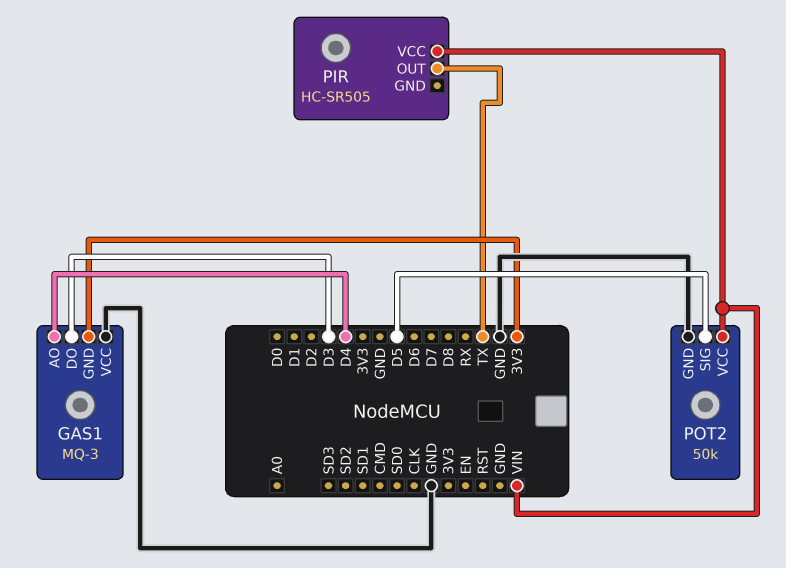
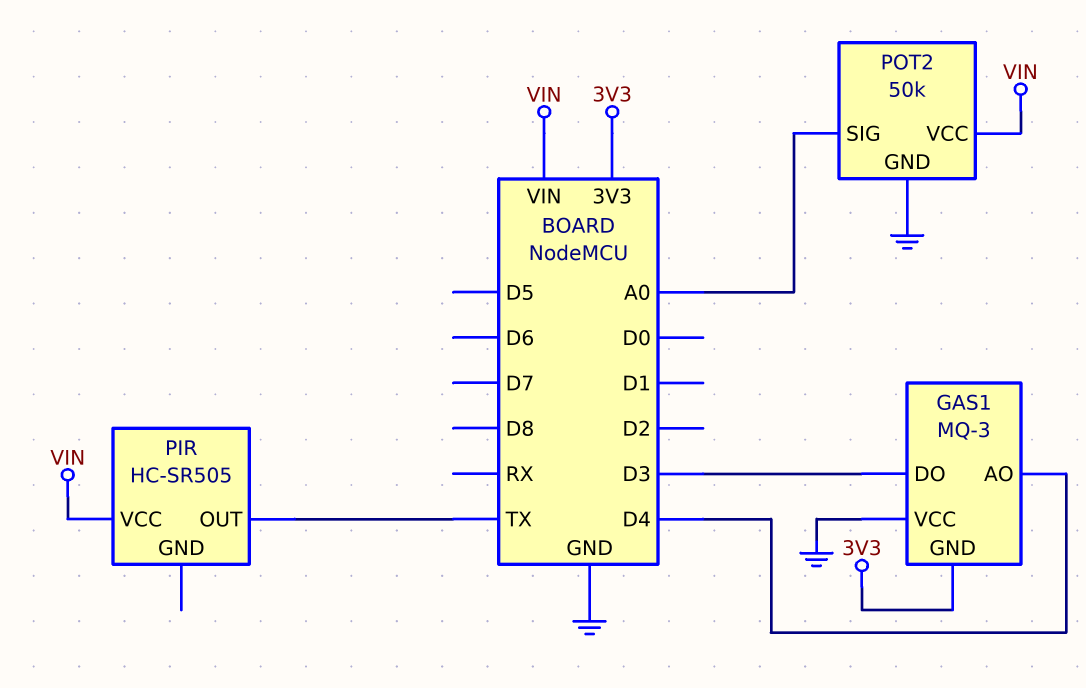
POT2 pin SIG: D5 -> A0

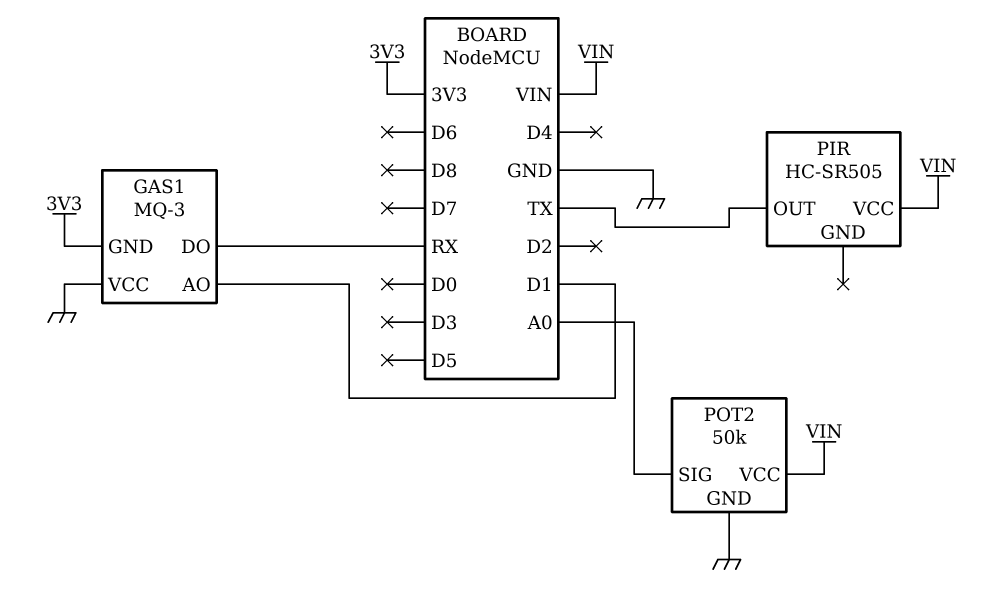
GAS1 pin AO: D4 -> D1
GAS1 pin DO: D3 -> RX

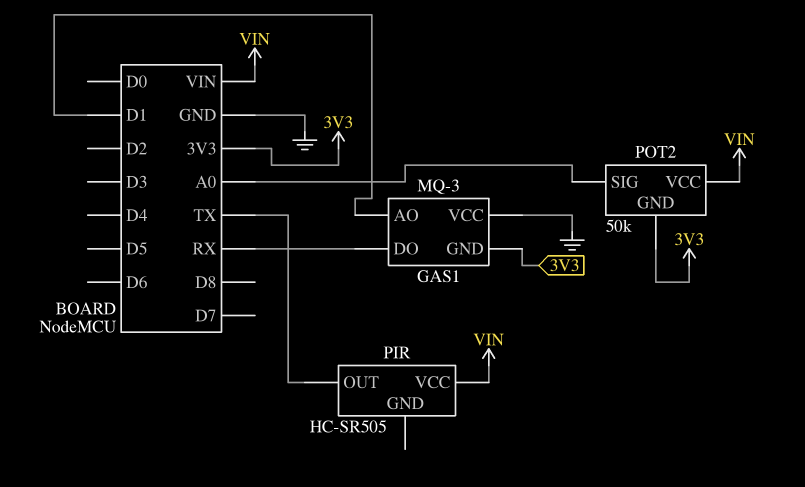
POT2 pin GND: GND -> 3V3

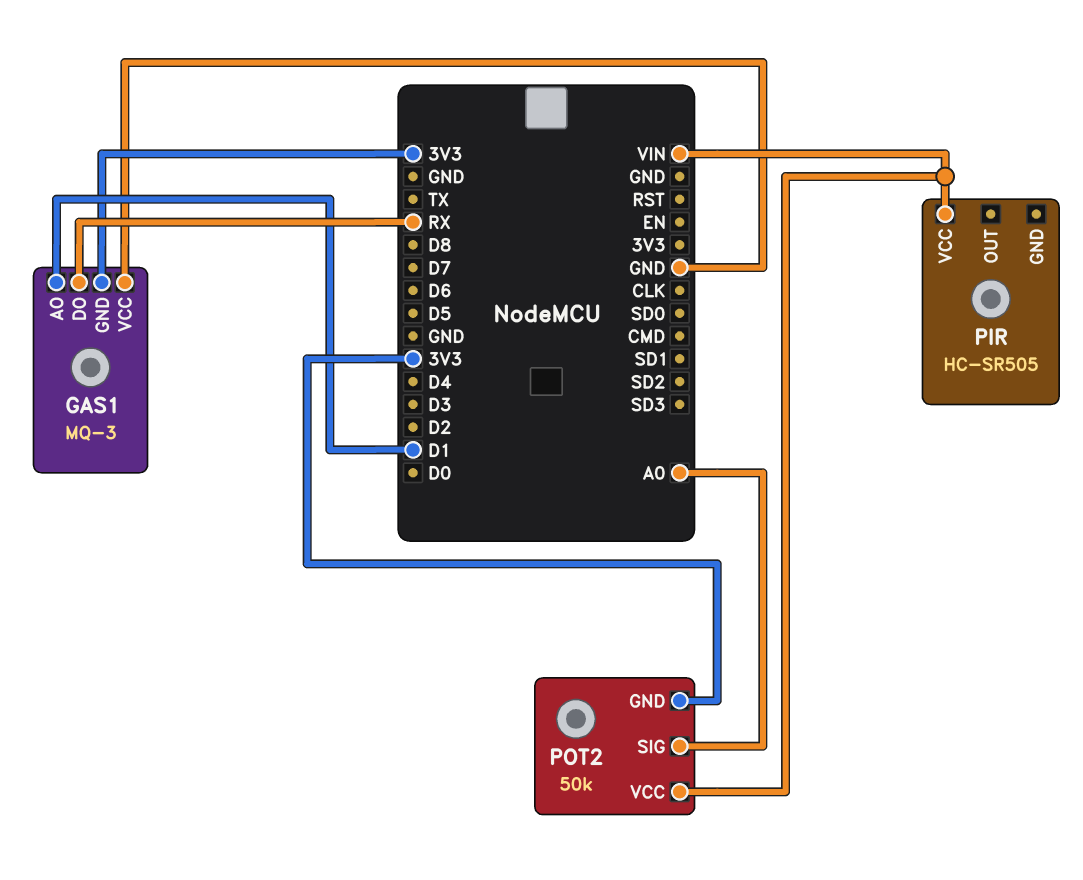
PIR pin OUT: TX -> none

